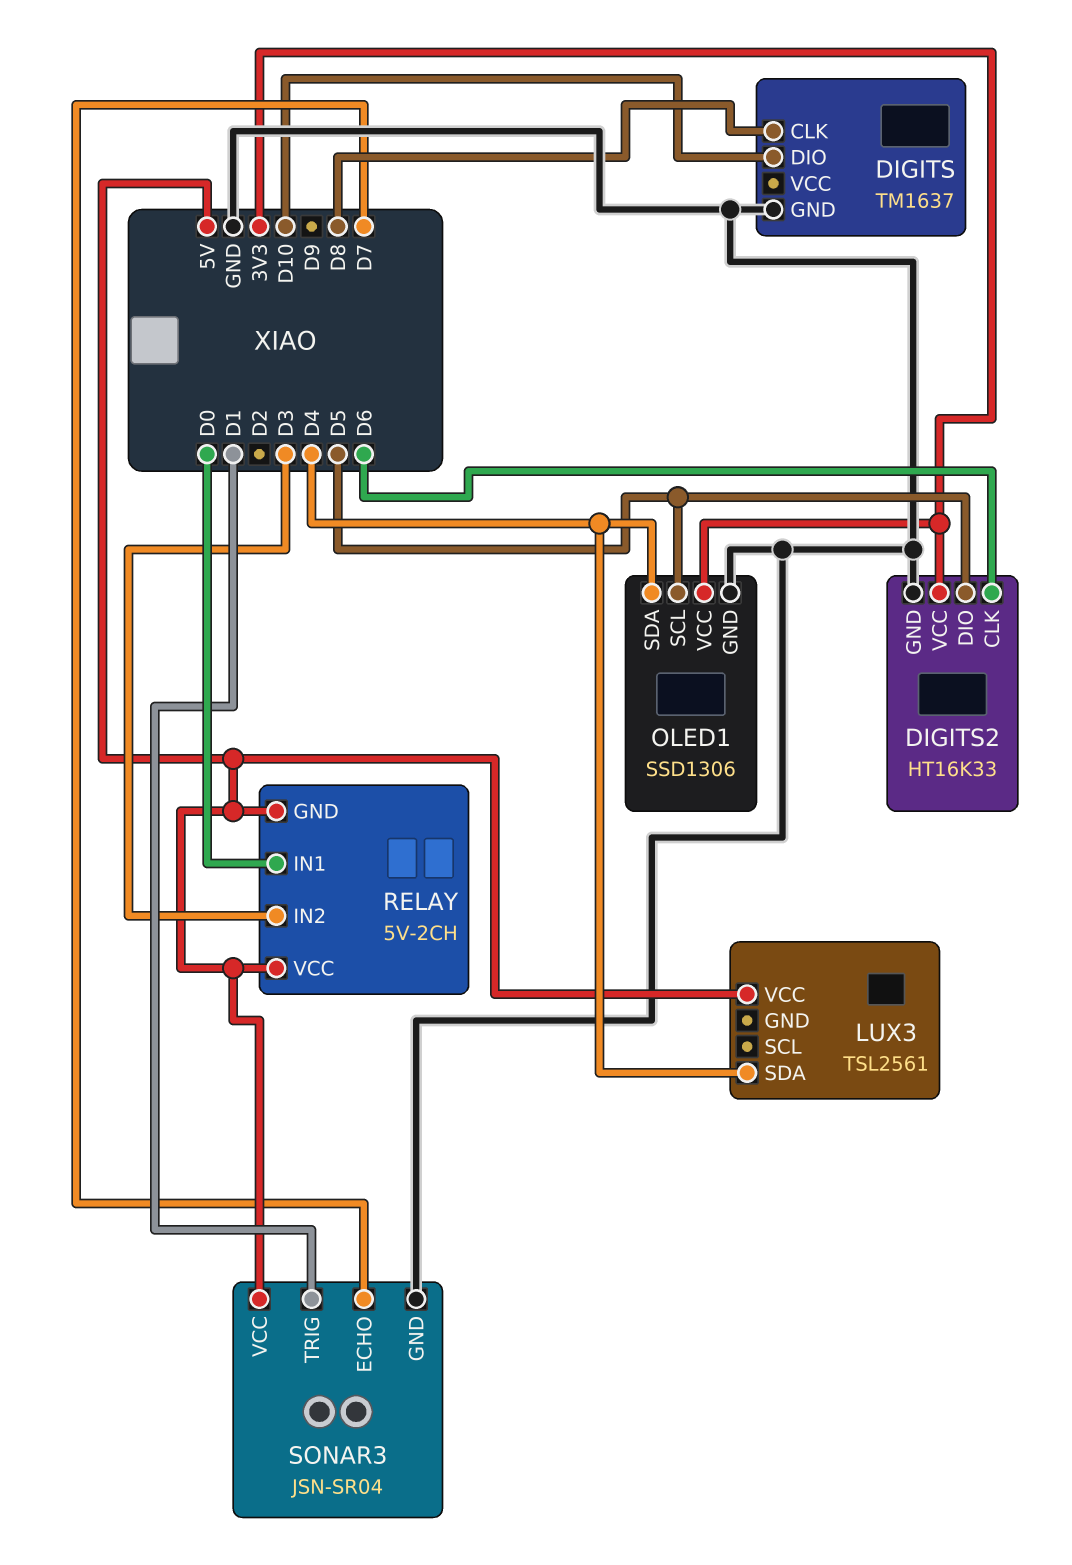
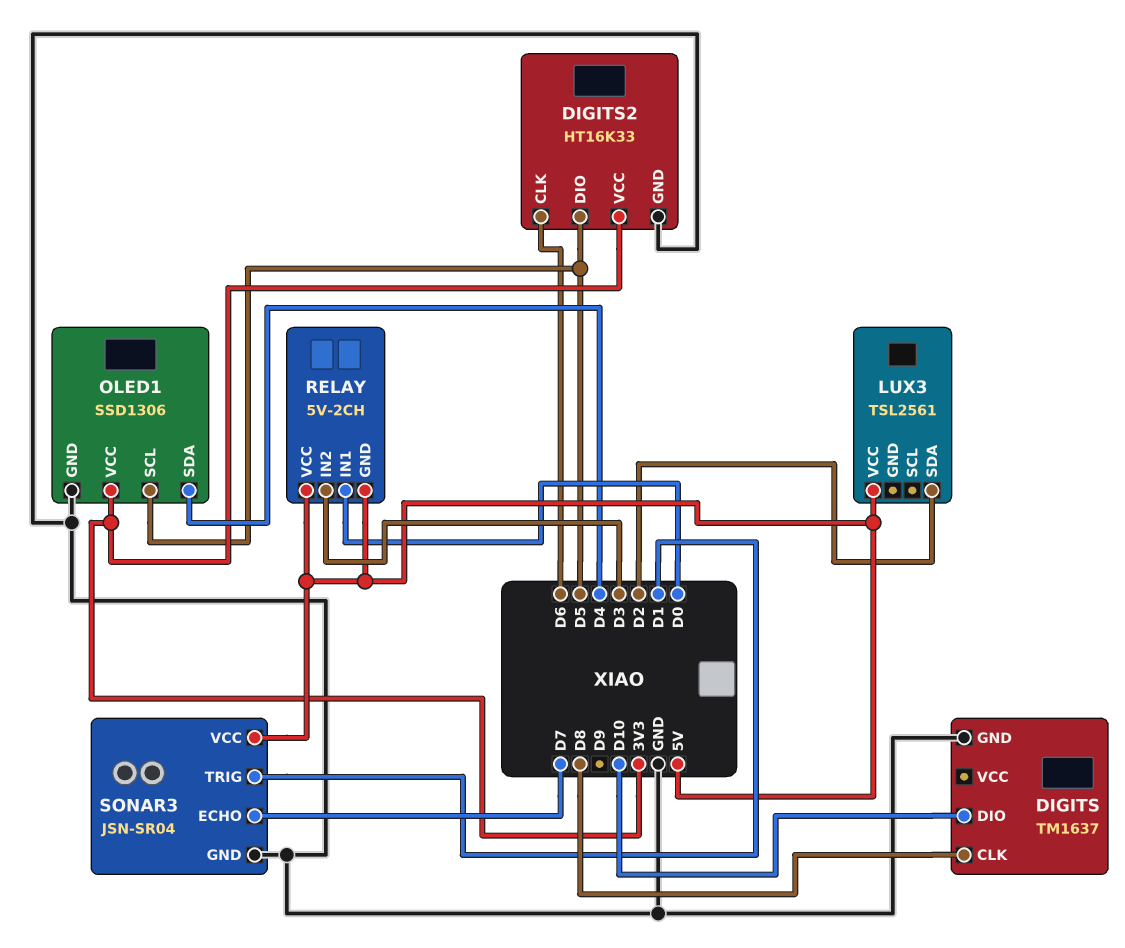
LUX3 pin SDA: D4 -> D2

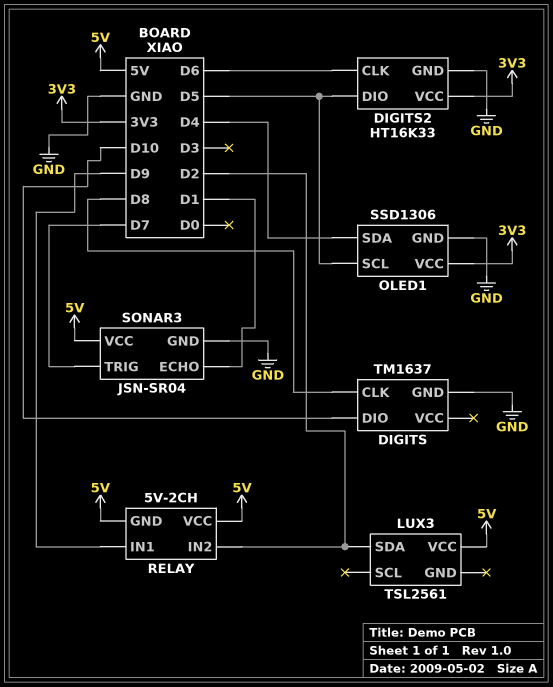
RELAY pin IN1: D0 -> D9
RELAY pin IN2: D3 -> D2
SONAR3 pin ECHO: D7 -> D1
SONAR3 pin TRIG: D1 -> D7

